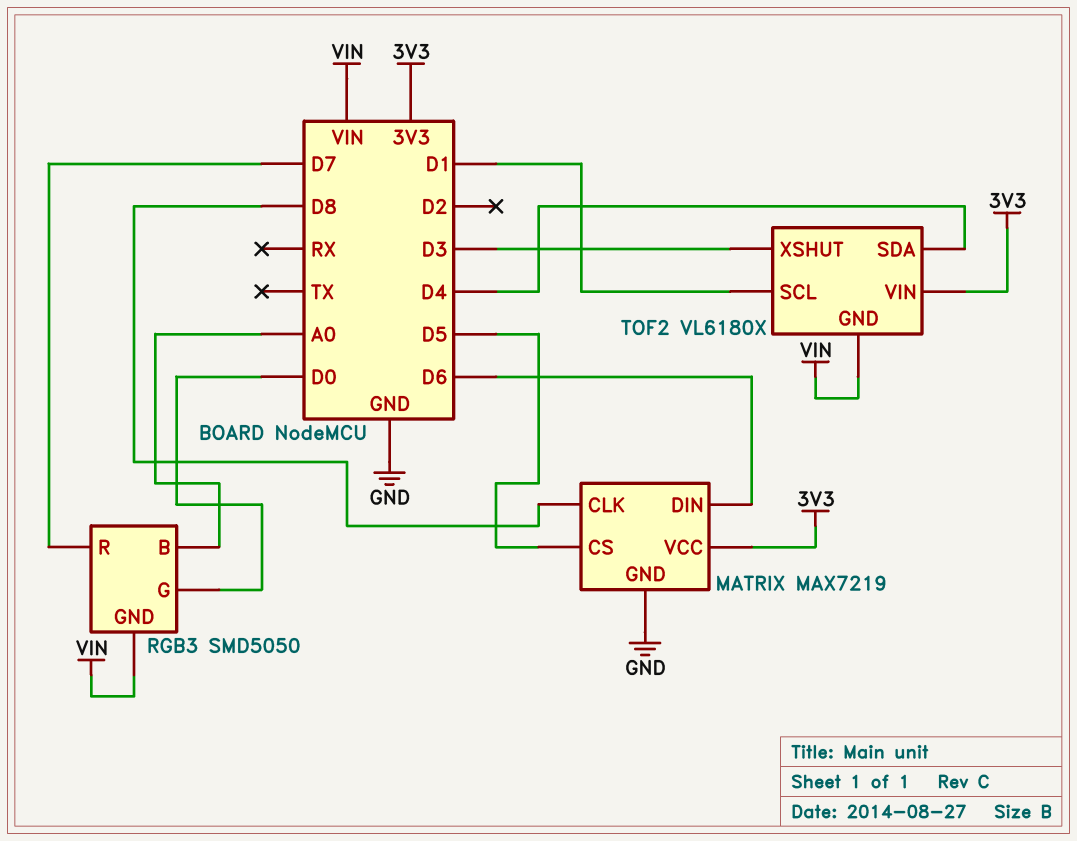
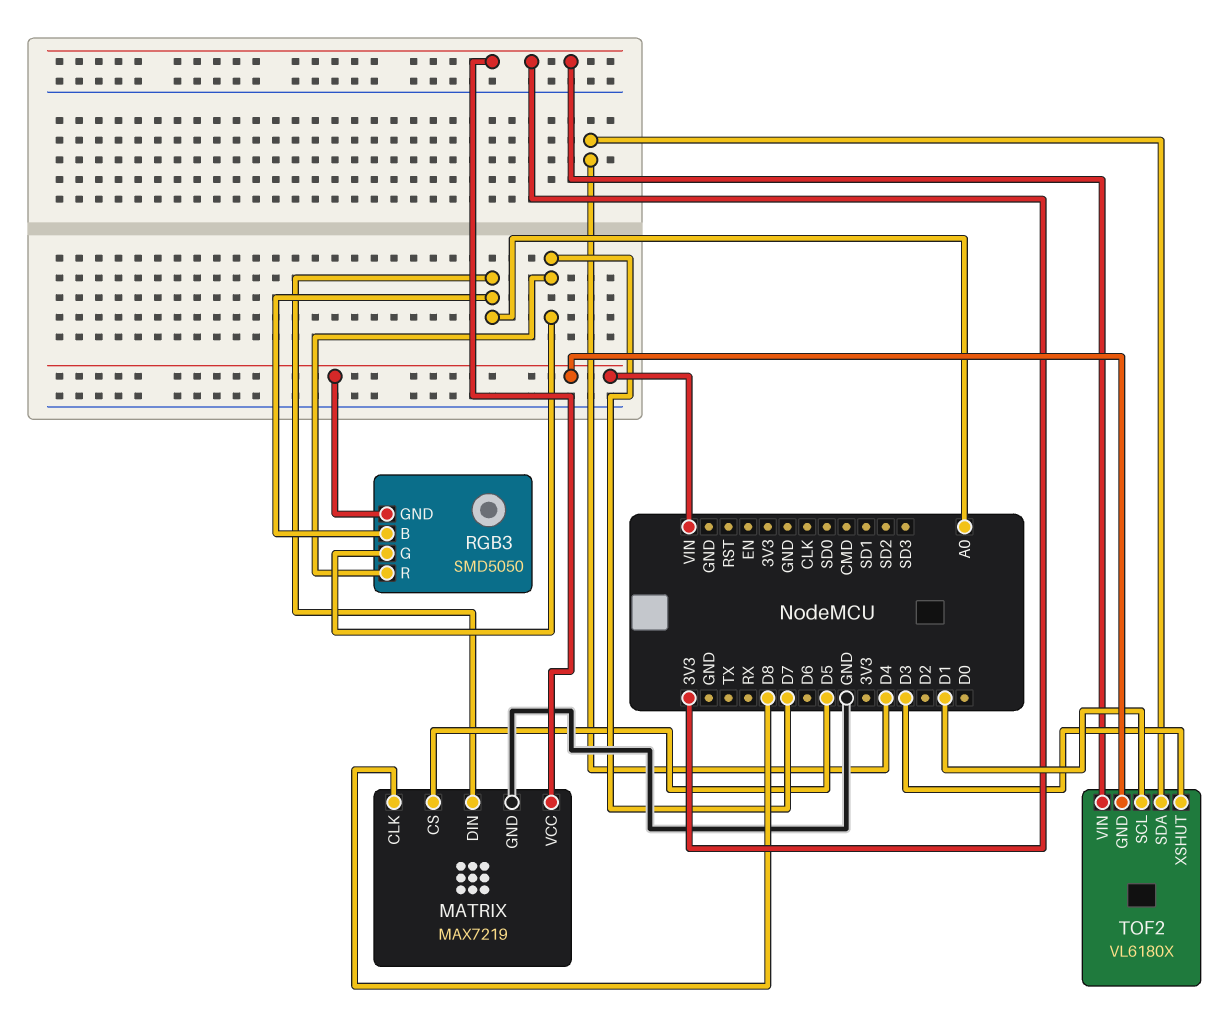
MATRIX pin DIN: D6 -> A0
RGB3 pin G: D0 -> D7

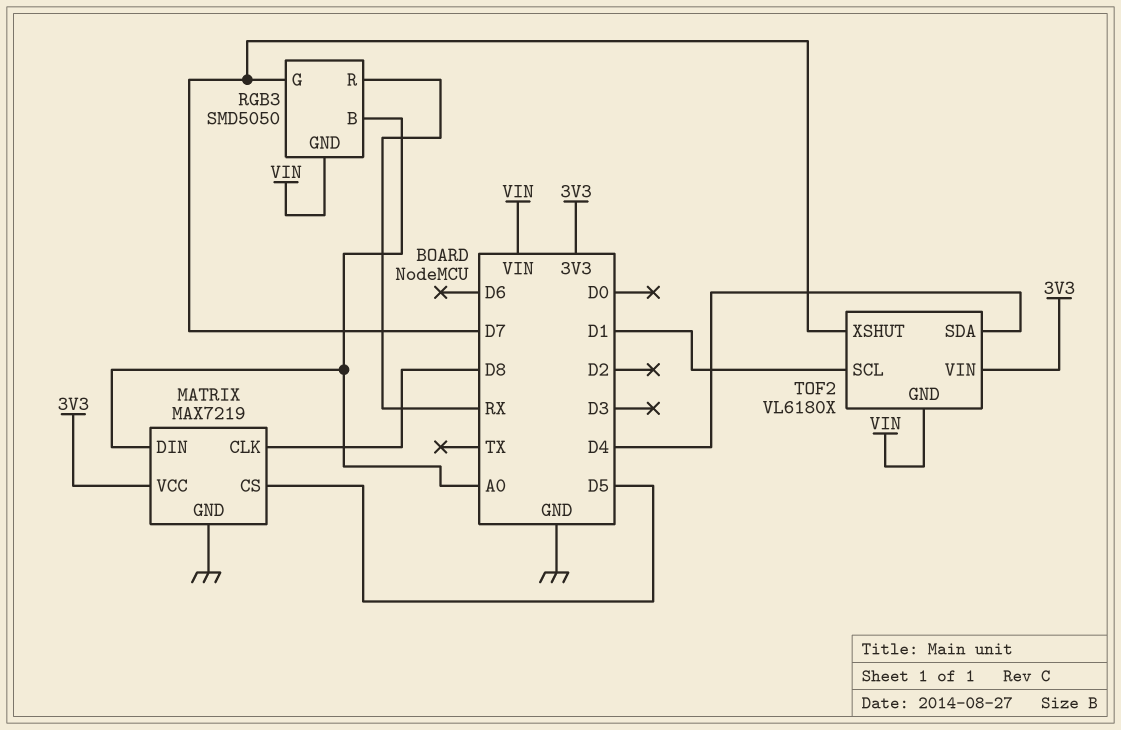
RGB3 pin R: D7 -> RX
TOF2 pin XSHUT: D3 -> D7

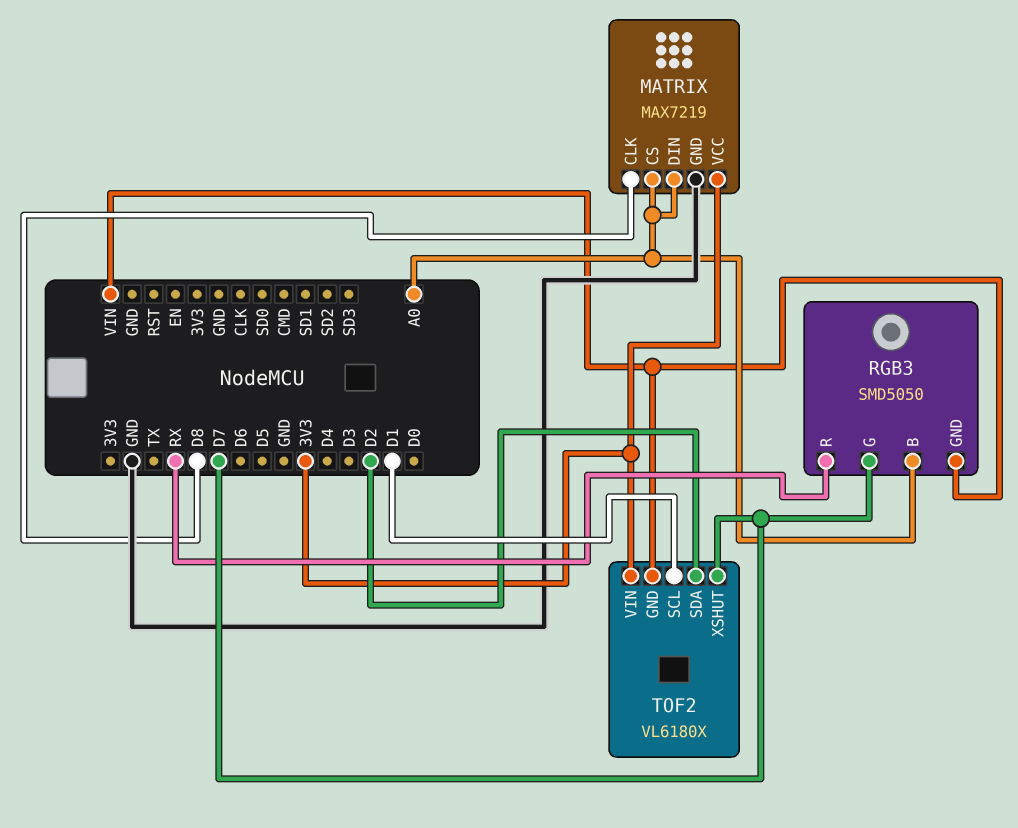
MATRIX pin CS: D5 -> A0
TOF2 pin SDA: D4 -> D2

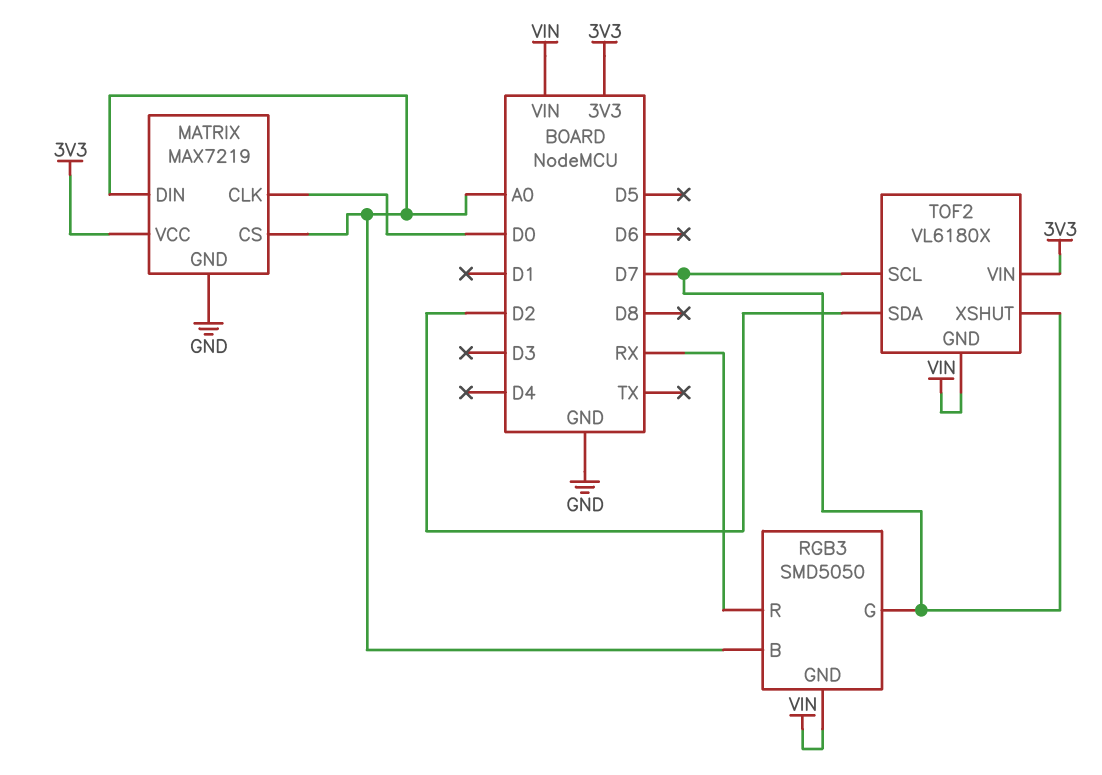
MATRIX pin CLK: D8 -> D0
TOF2 pin SCL: D1 -> D7

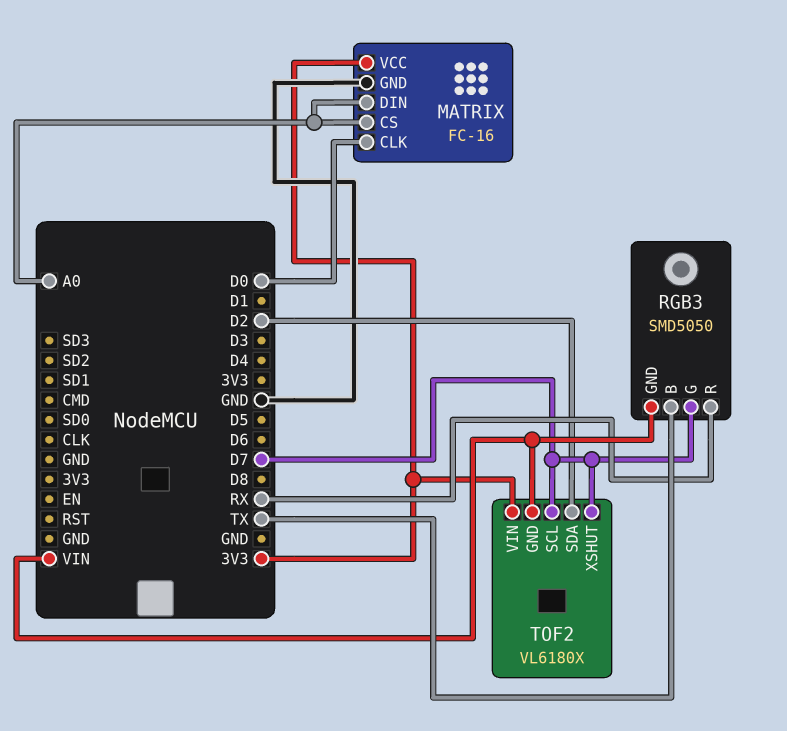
MATRIX: MAX7219 -> FC-16
RGB3 pin B: A0 -> TX

